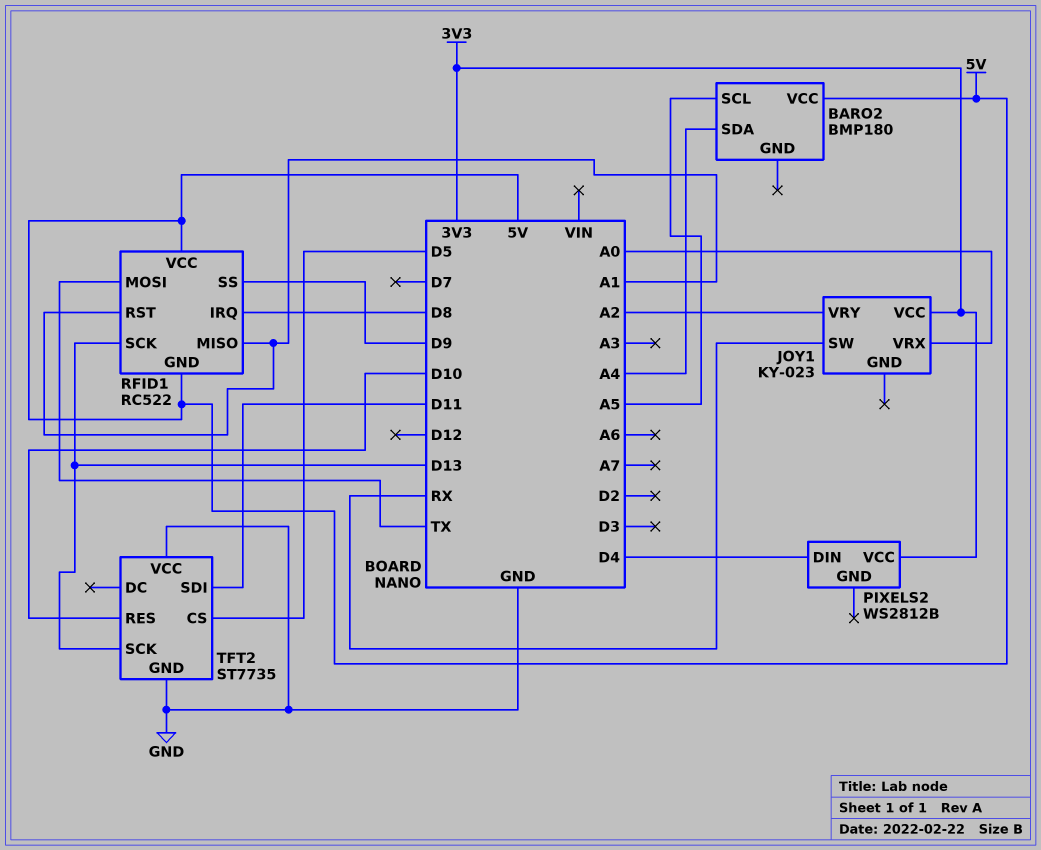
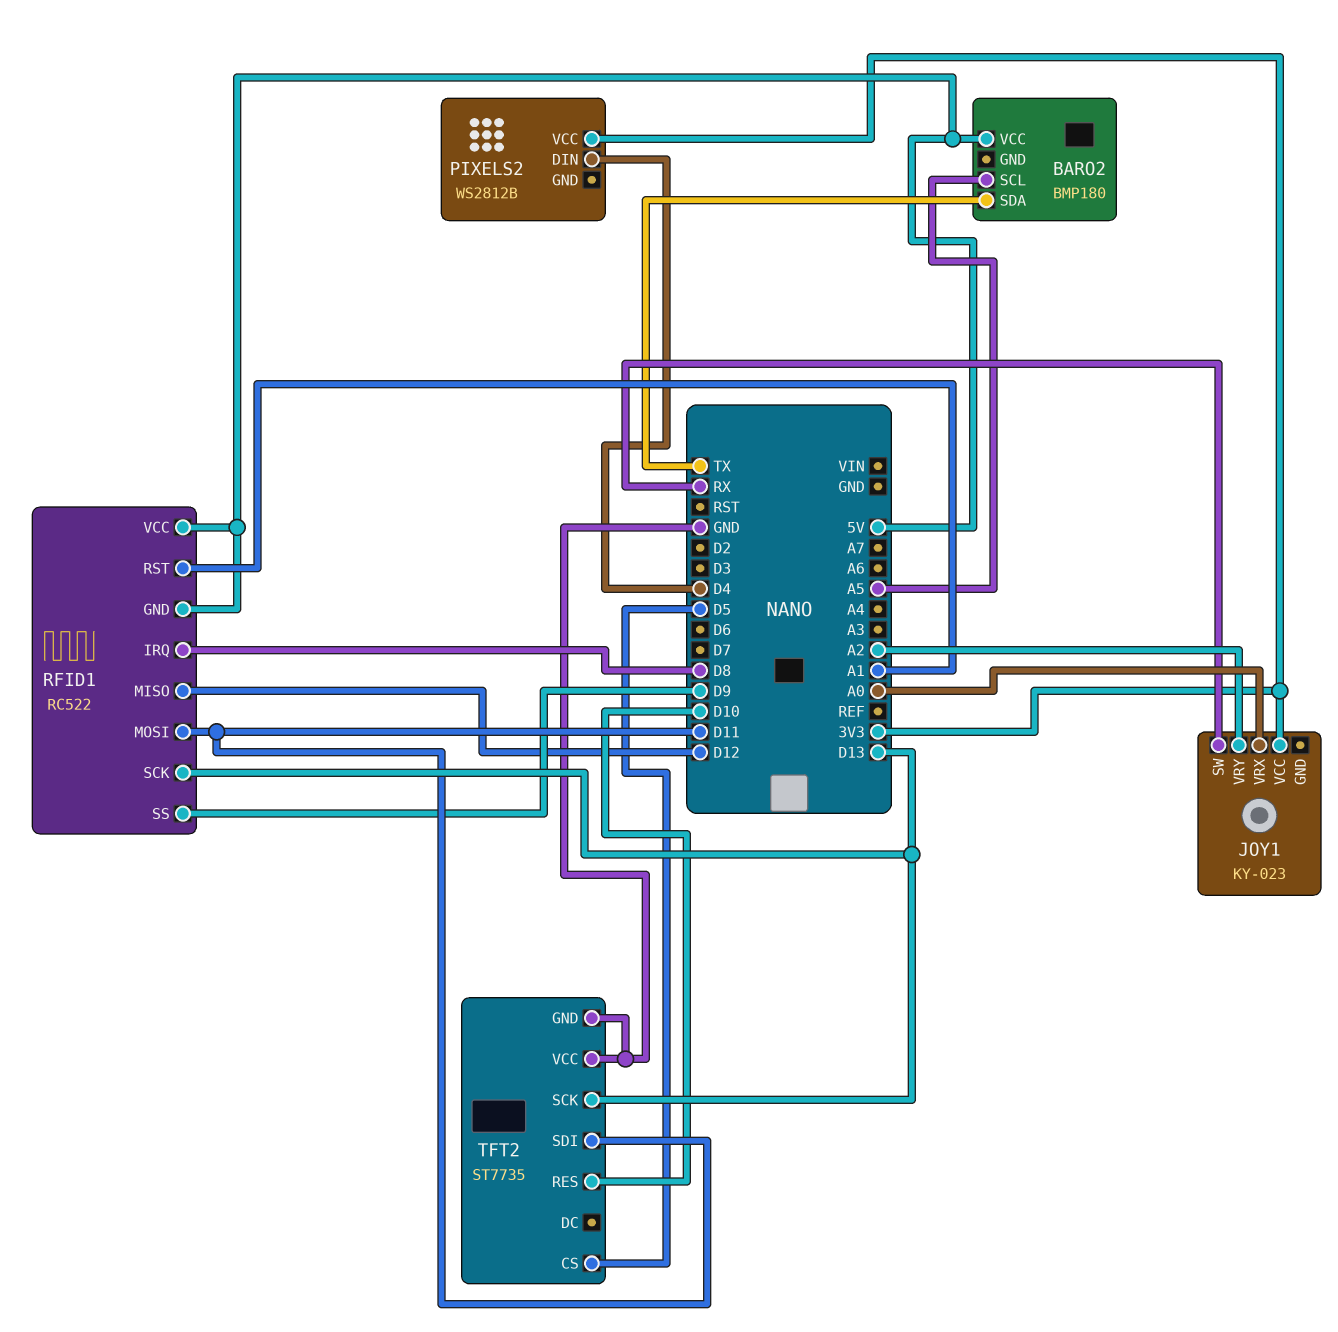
BARO2 pin SDA: A4 -> TX
RFID1 pin MISO: A1 -> D12
RFID1 pin MOSI: TX -> D11

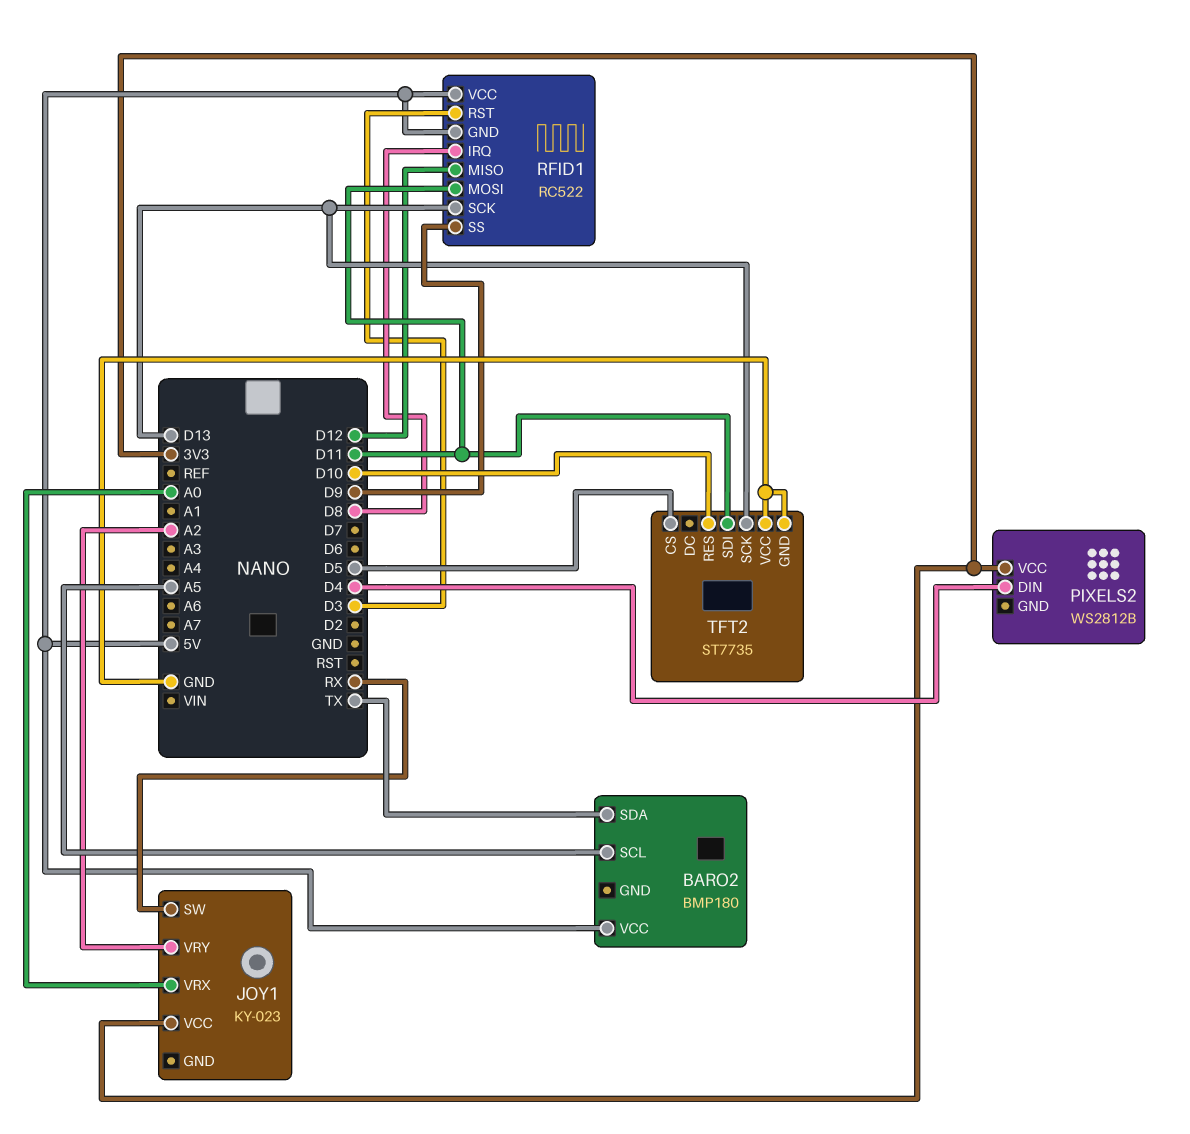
RFID1 pin RST: A1 -> D3

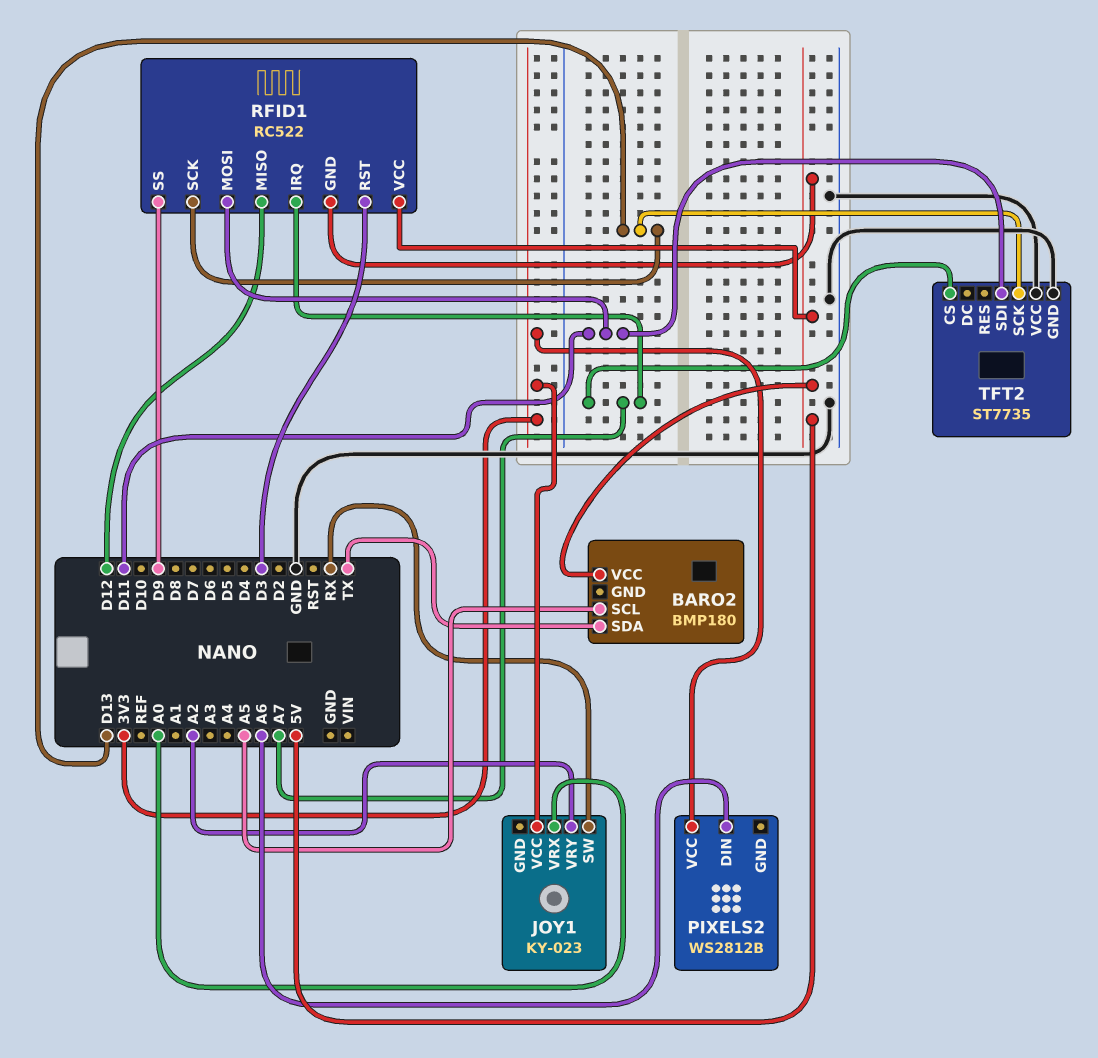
PIXELS2 pin DIN: D4 -> A6
RFID1 pin IRQ: D8 -> A7
TFT2 pin CS: D5 -> A7
TFT2 pin RES: D10 -> none

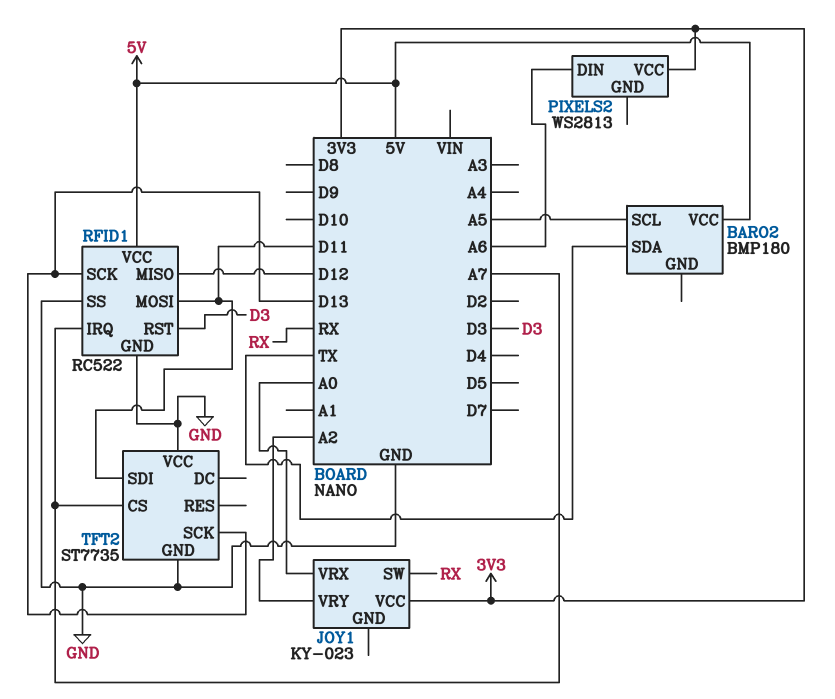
PIXELS2: WS2812B -> WS2813
RFID1 pin GND: 5V -> GND
RFID1 pin SS: D9 -> GND

